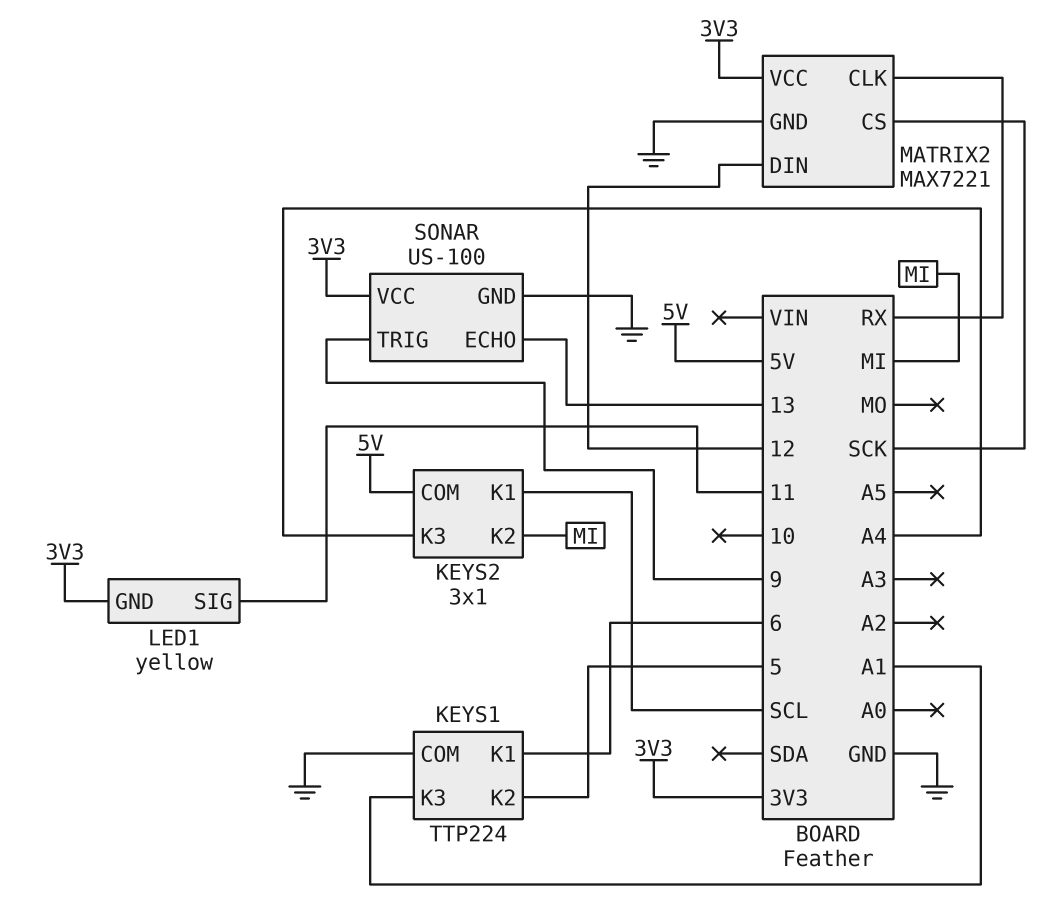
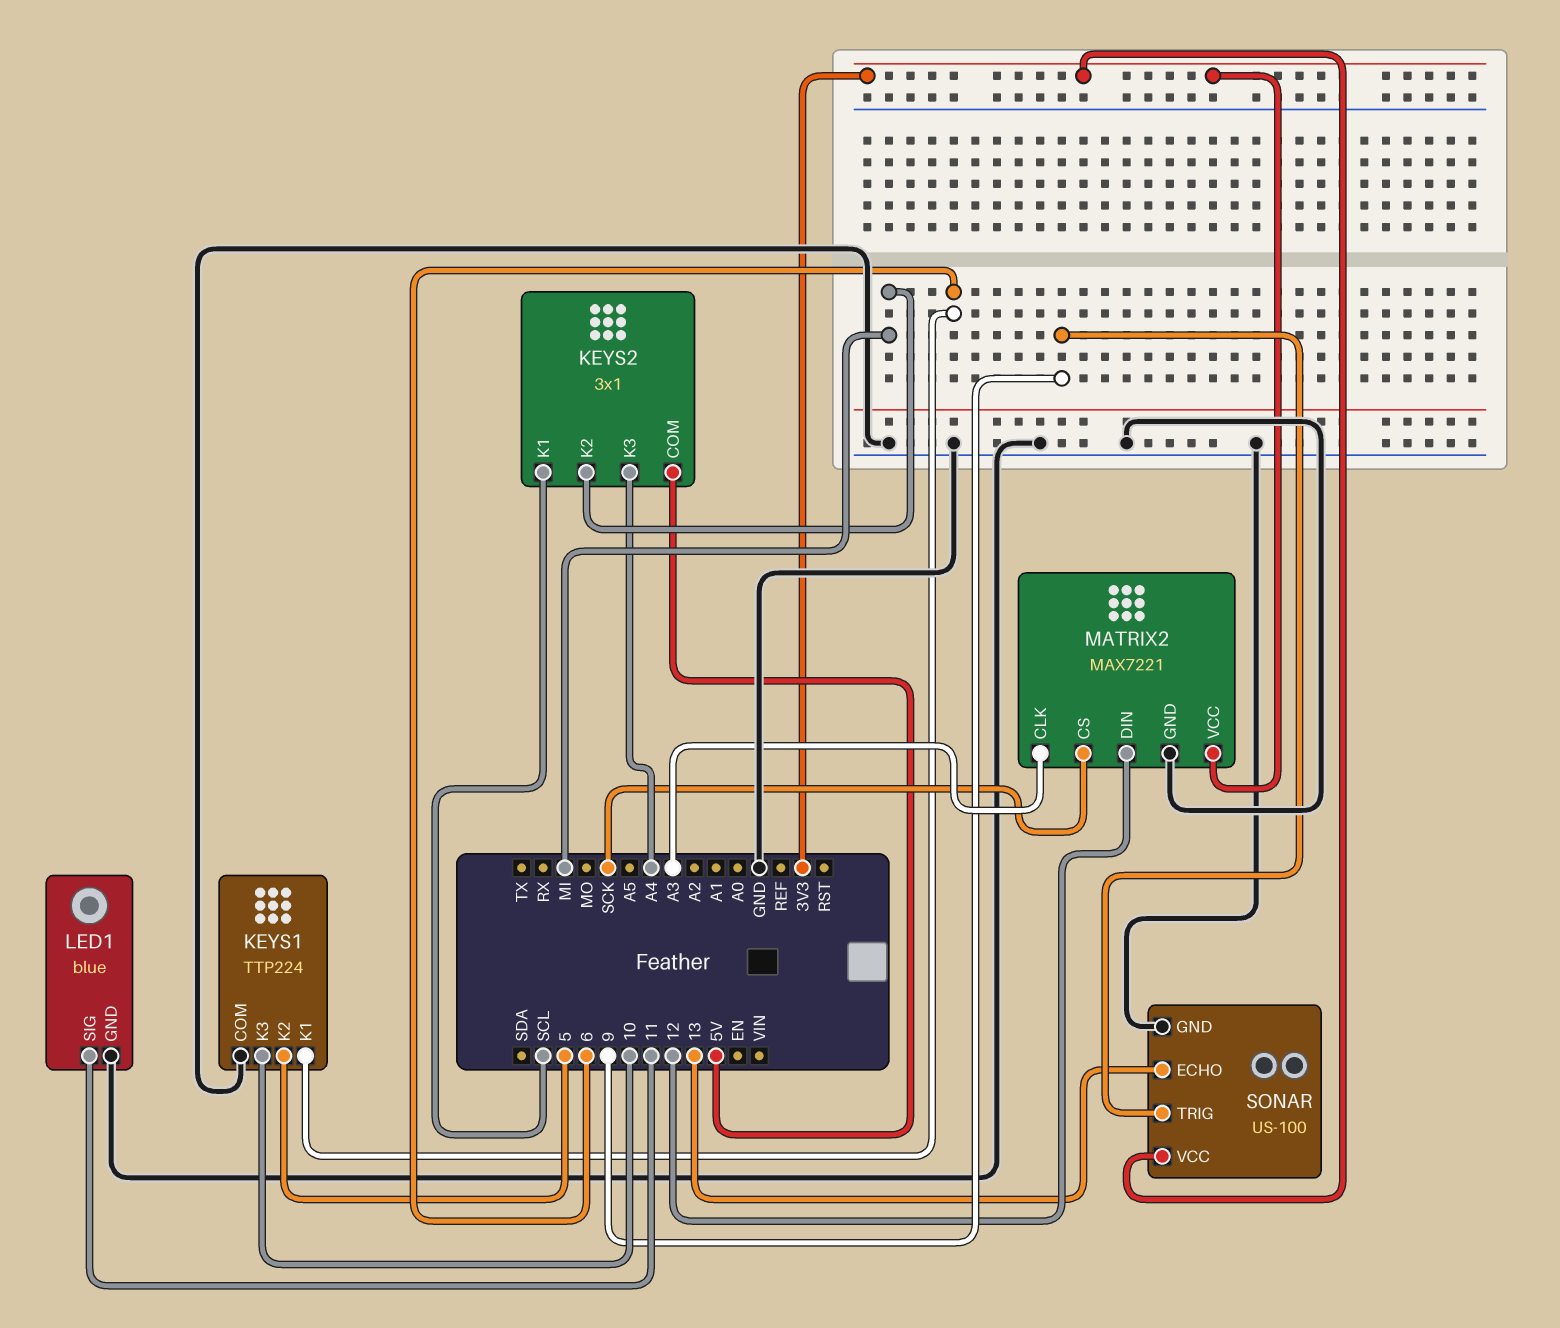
KEYS1 pin K3: A1 -> 10
LED1: yellow -> blue
LED1 pin GND: 3V3 -> GND
MATRIX2 pin CLK: RX -> A3

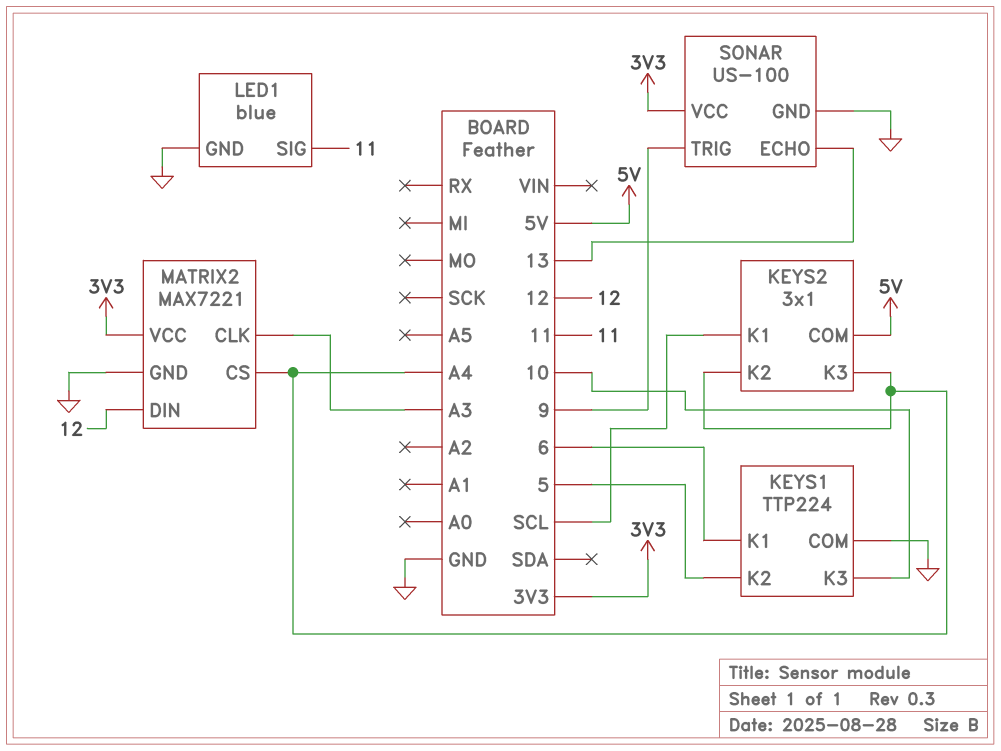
KEYS2 pin K2: MI -> A4
MATRIX2 pin CS: SCK -> A4

